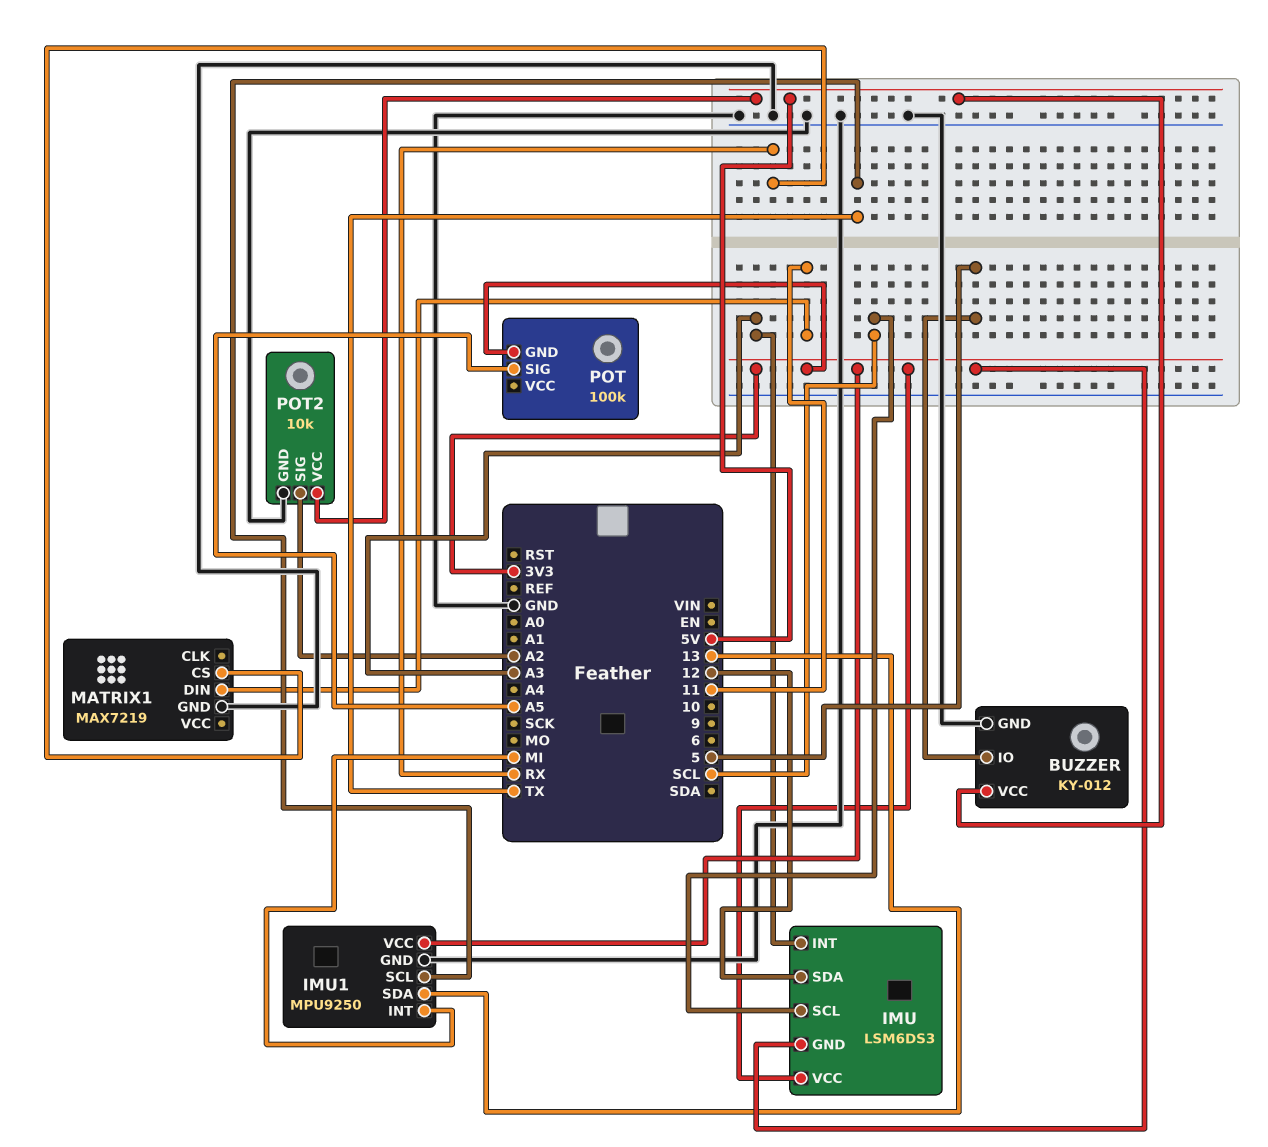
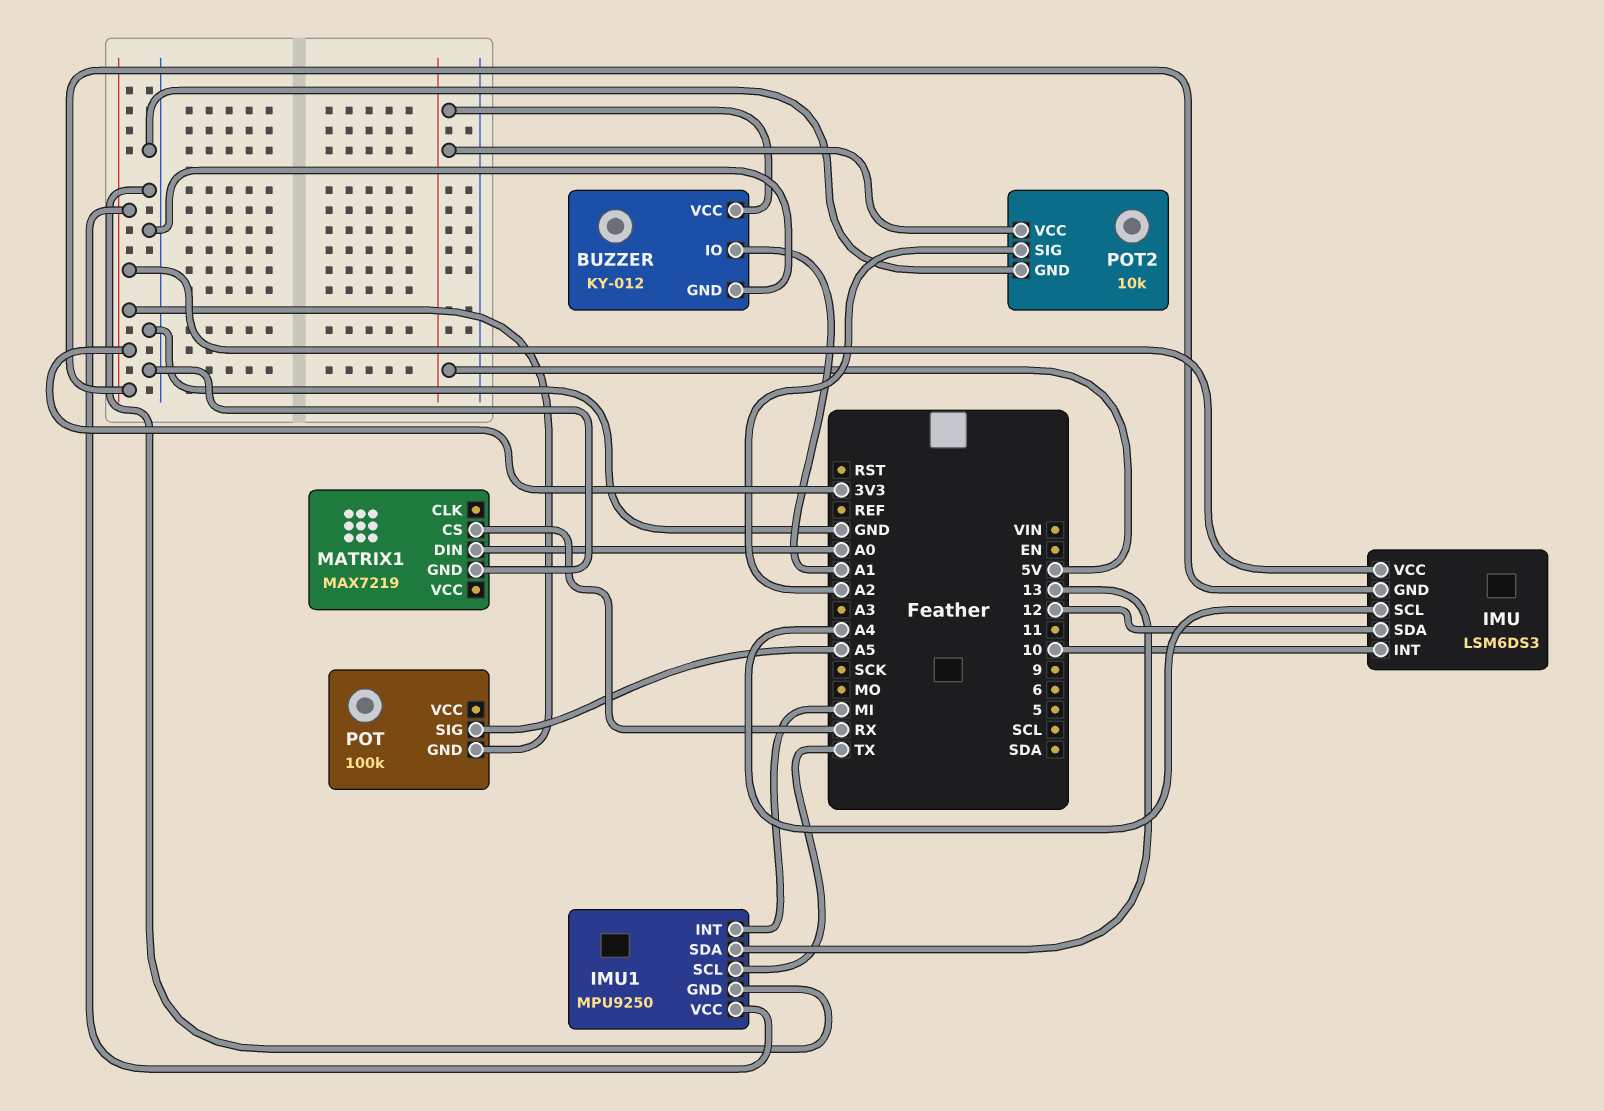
BUZZER pin IO: 5 -> A1
IMU pin INT: A3 -> 10
IMU pin SCL: SCL -> A4
MATRIX1 pin DIN: 11 -> A0

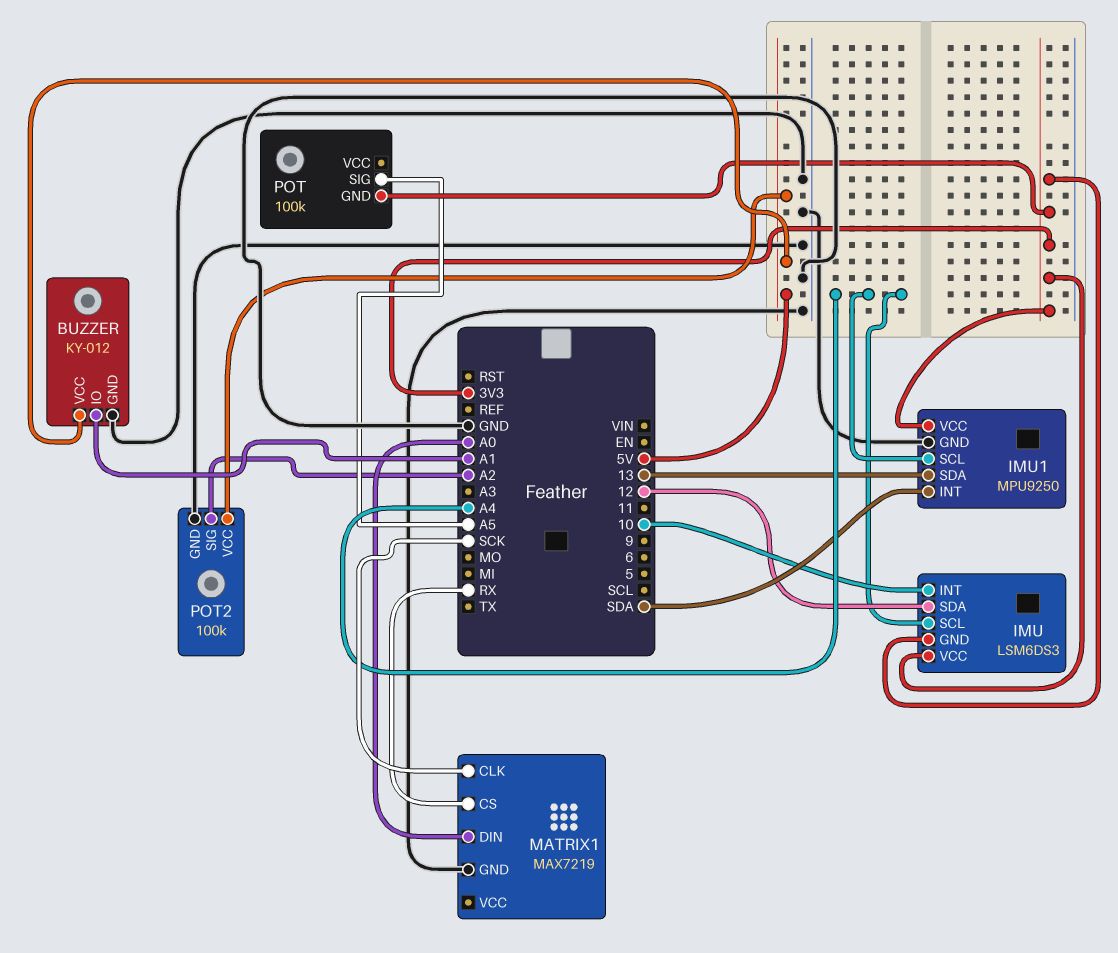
IMU1 pin INT: MI -> SDA
IMU1 pin SCL: TX -> A4
MATRIX1 pin CLK: none -> SCK
POT2: 10k -> 100k

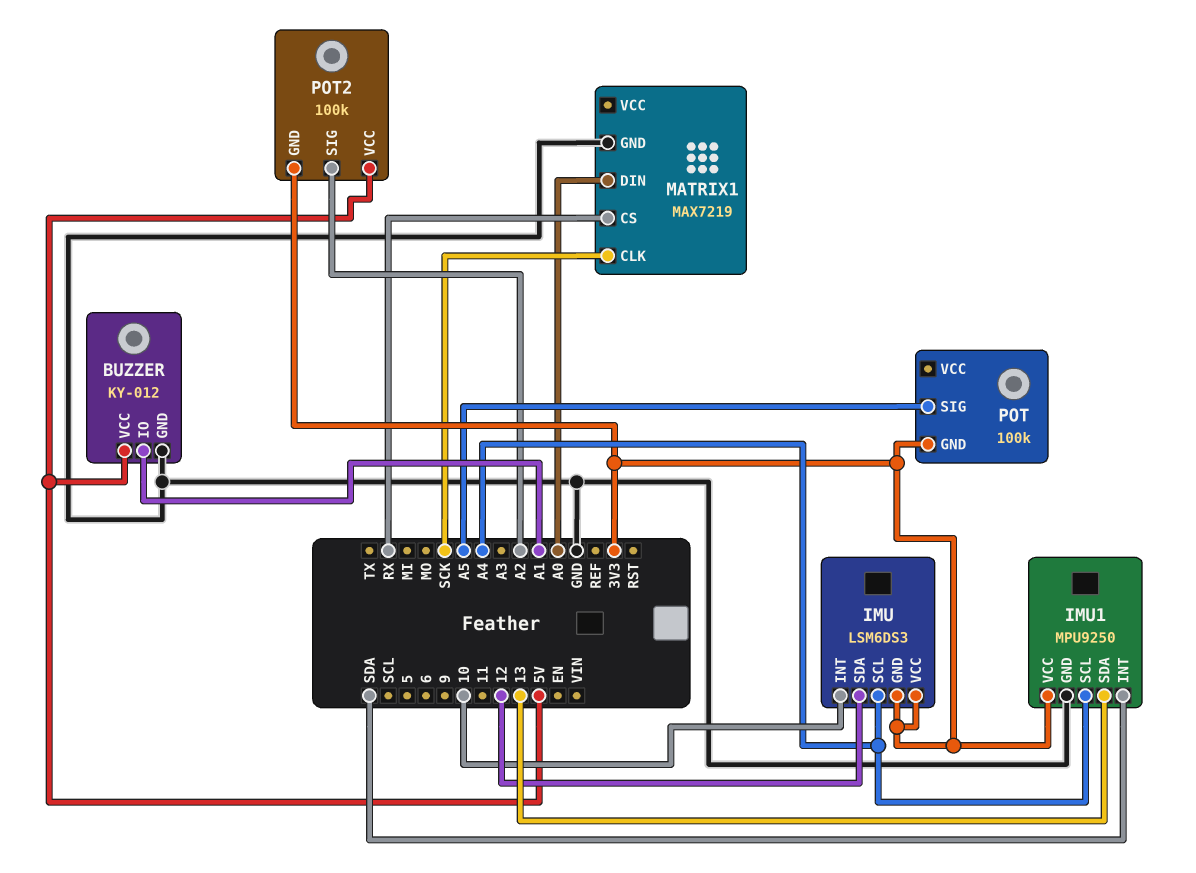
POT2 pin GND: GND -> 3V3

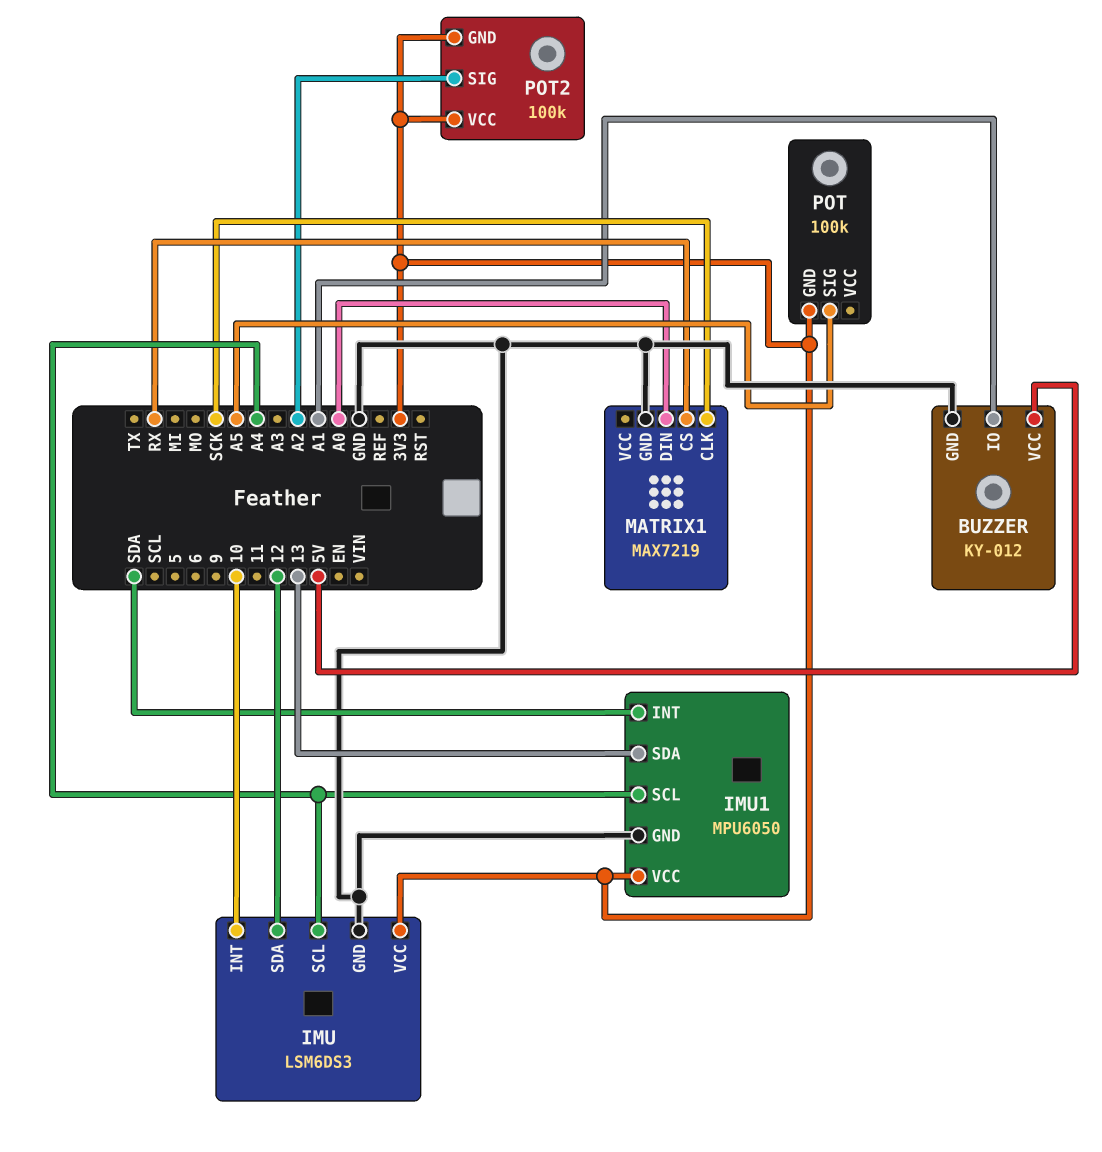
IMU pin GND: 3V3 -> GND
IMU1: MPU9250 -> MPU6050
POT2 pin VCC: 5V -> 3V3

